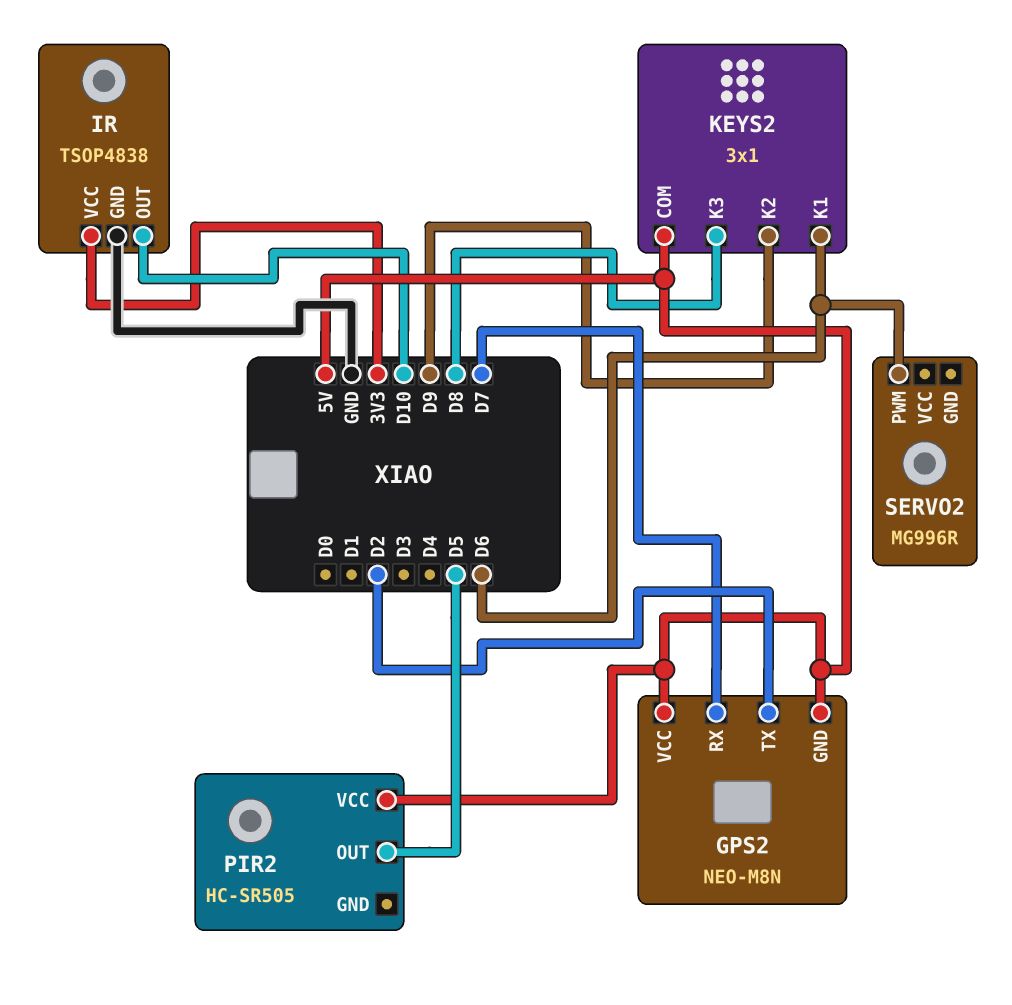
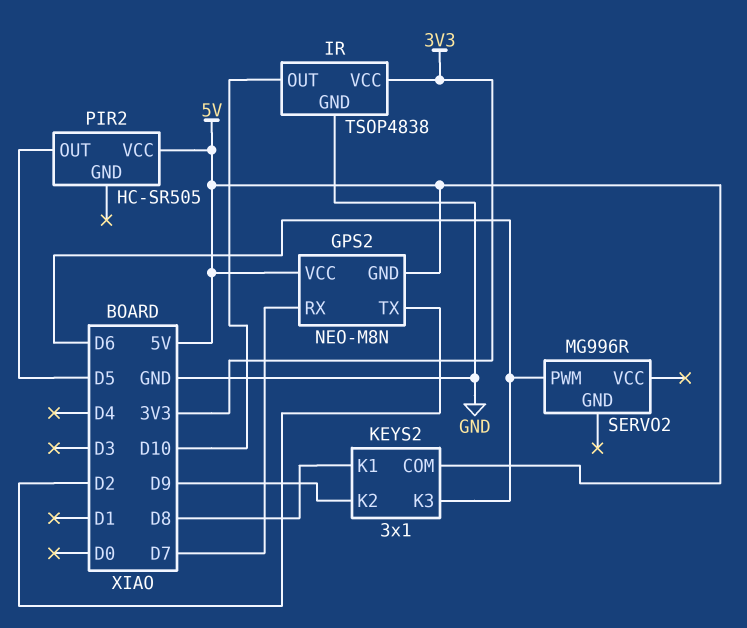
KEYS2 pin K1: D6 -> D8
KEYS2 pin K3: D8 -> D6

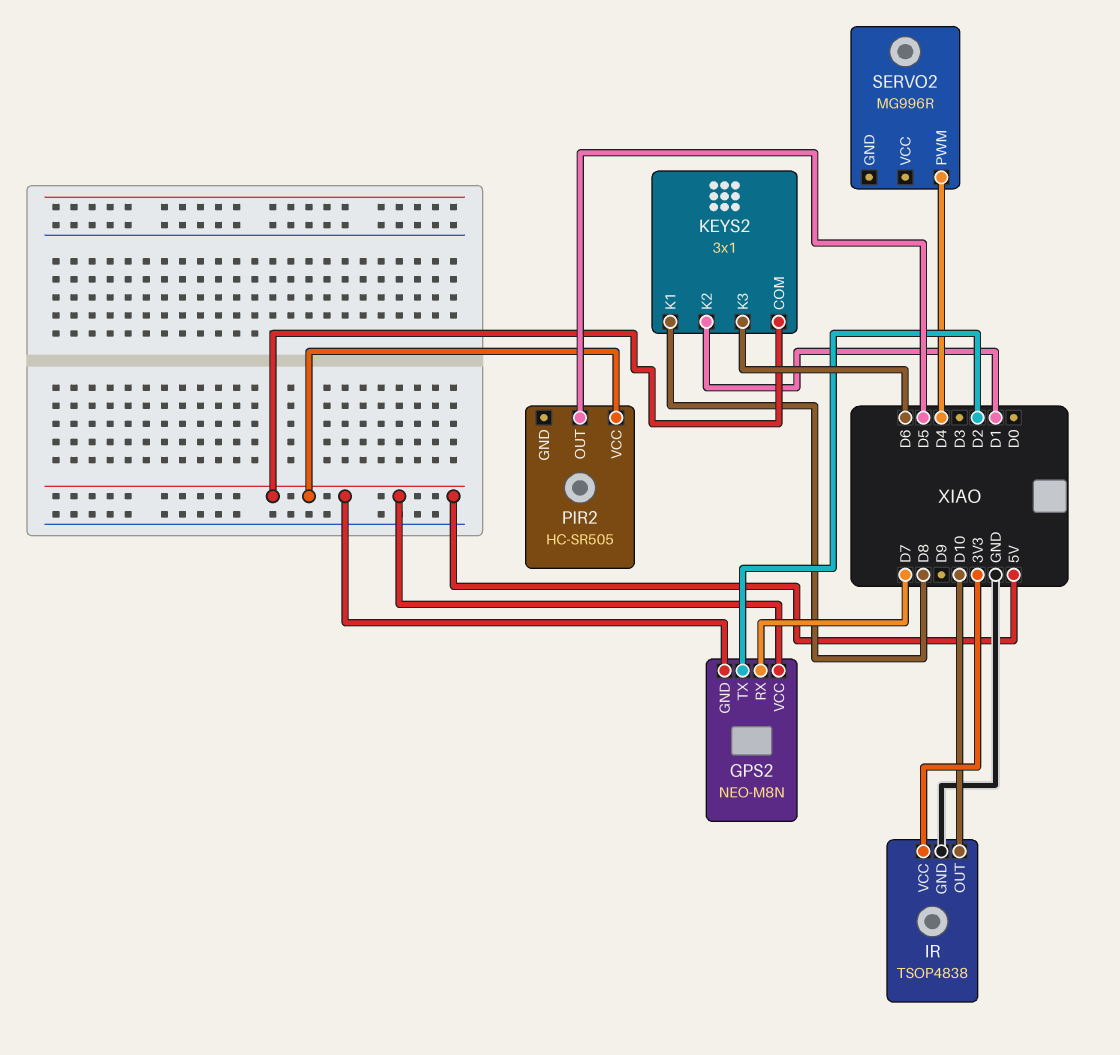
KEYS2 pin K2: D9 -> D1
SERVO2 pin PWM: D6 -> D4

